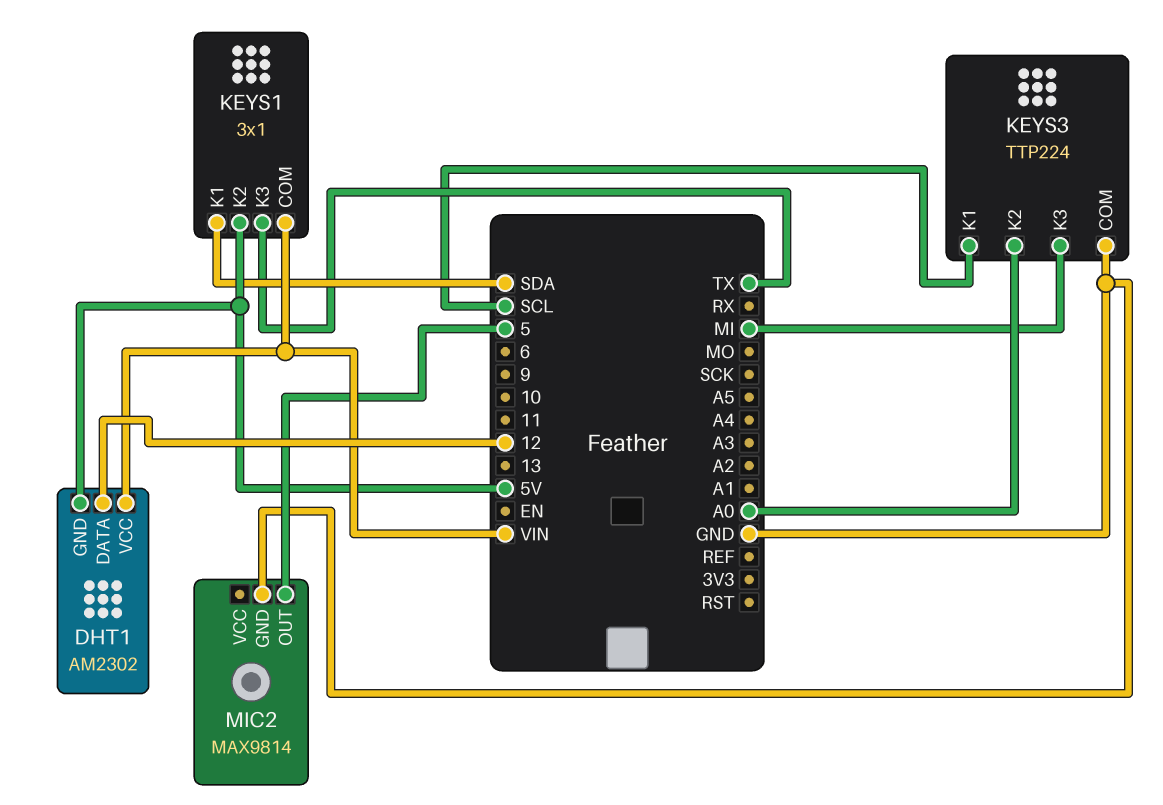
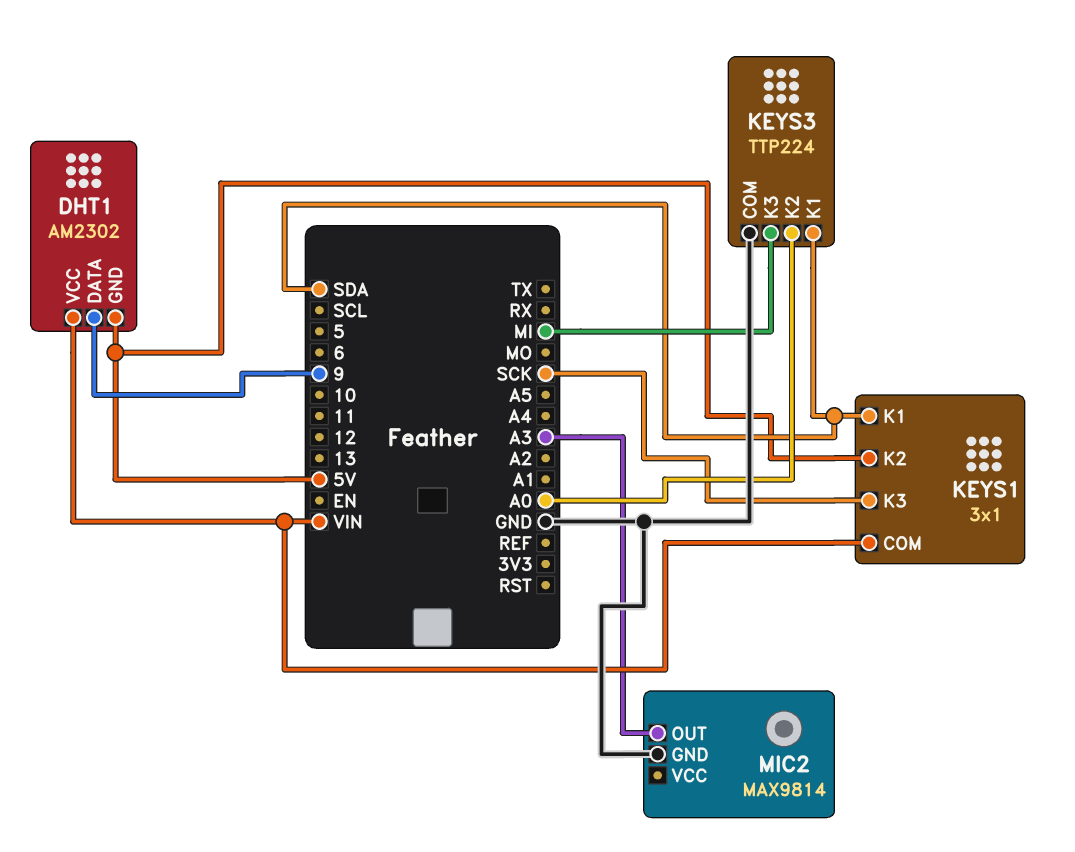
DHT1 pin DATA: 12 -> 9
KEYS1 pin K3: TX -> SCK
KEYS3 pin K1: SCL -> SDA
MIC2 pin OUT: 5 -> A3

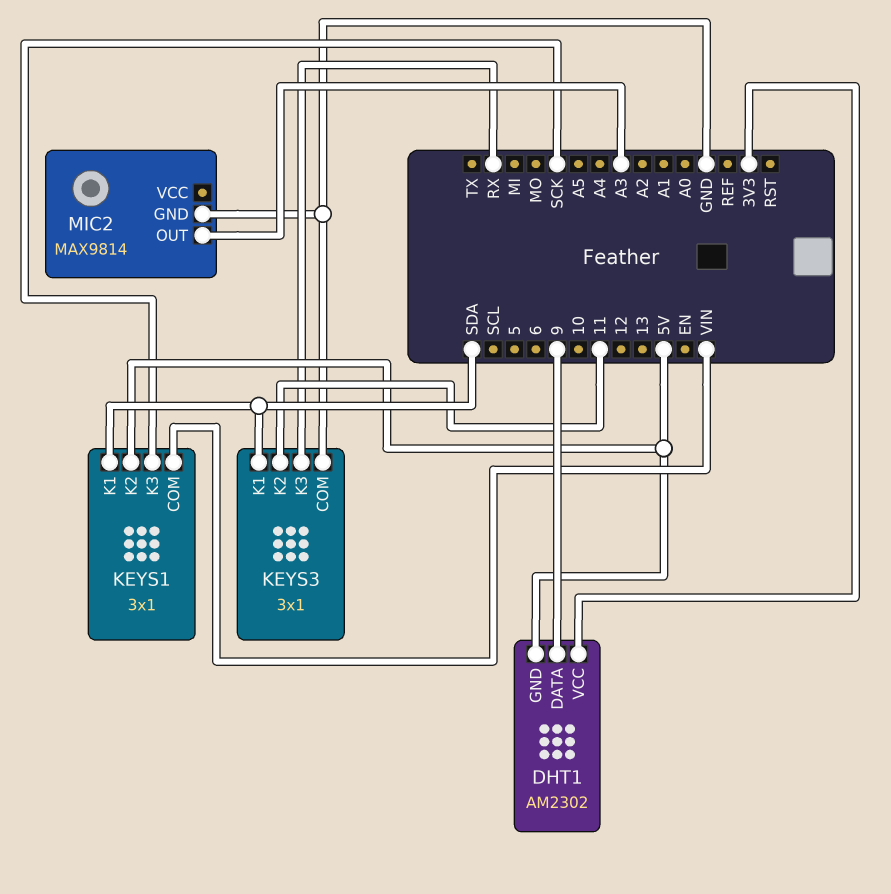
DHT1 pin VCC: VIN -> 3V3
KEYS3: TTP224 -> 3x1
KEYS3 pin K2: A0 -> 11
KEYS3 pin K3: MI -> RX

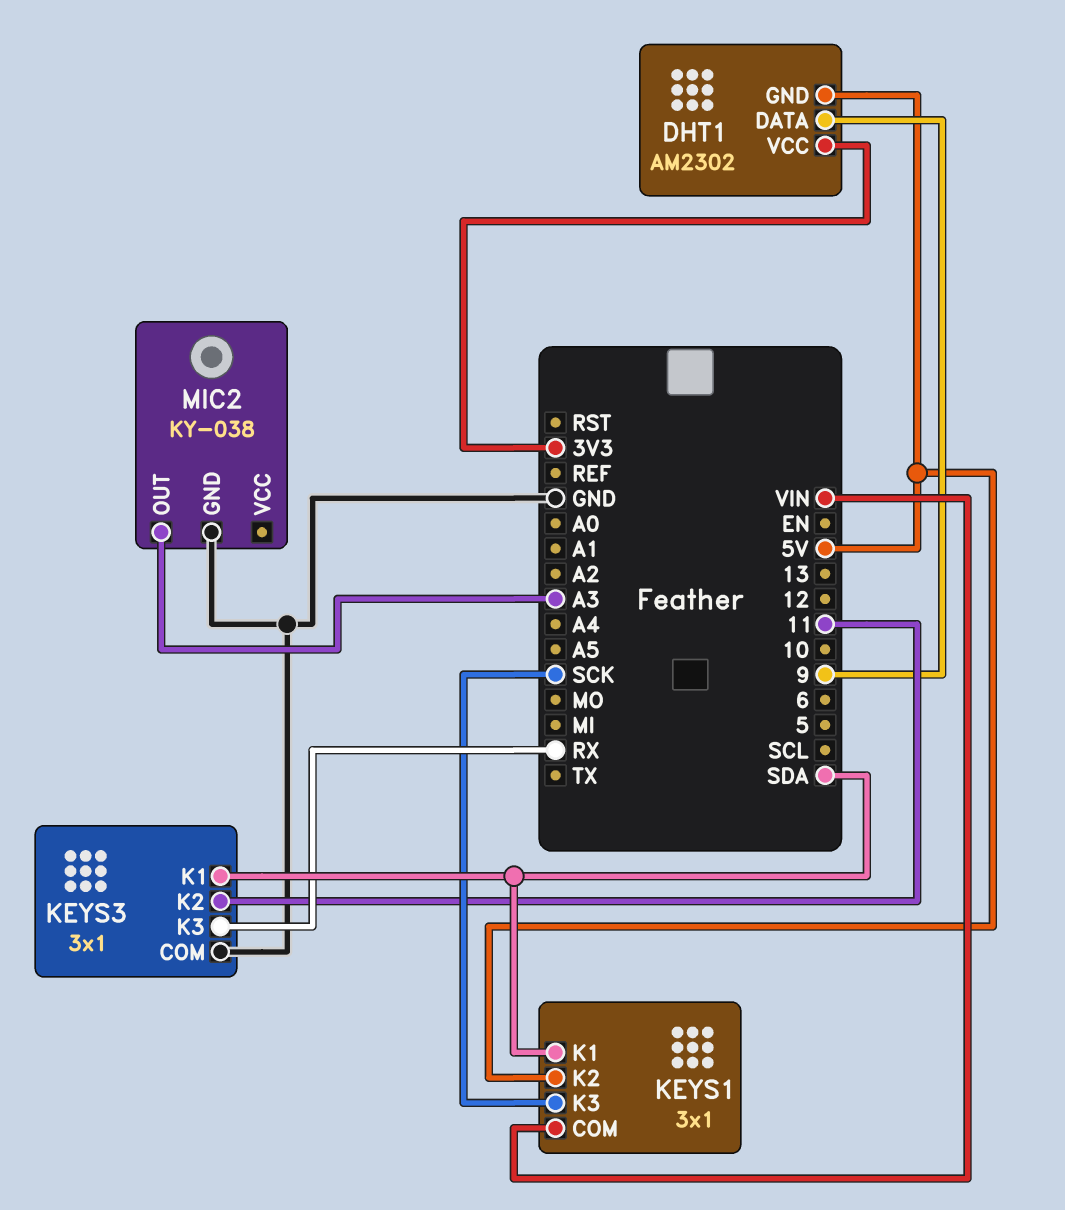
MIC2: MAX9814 -> KY-038

